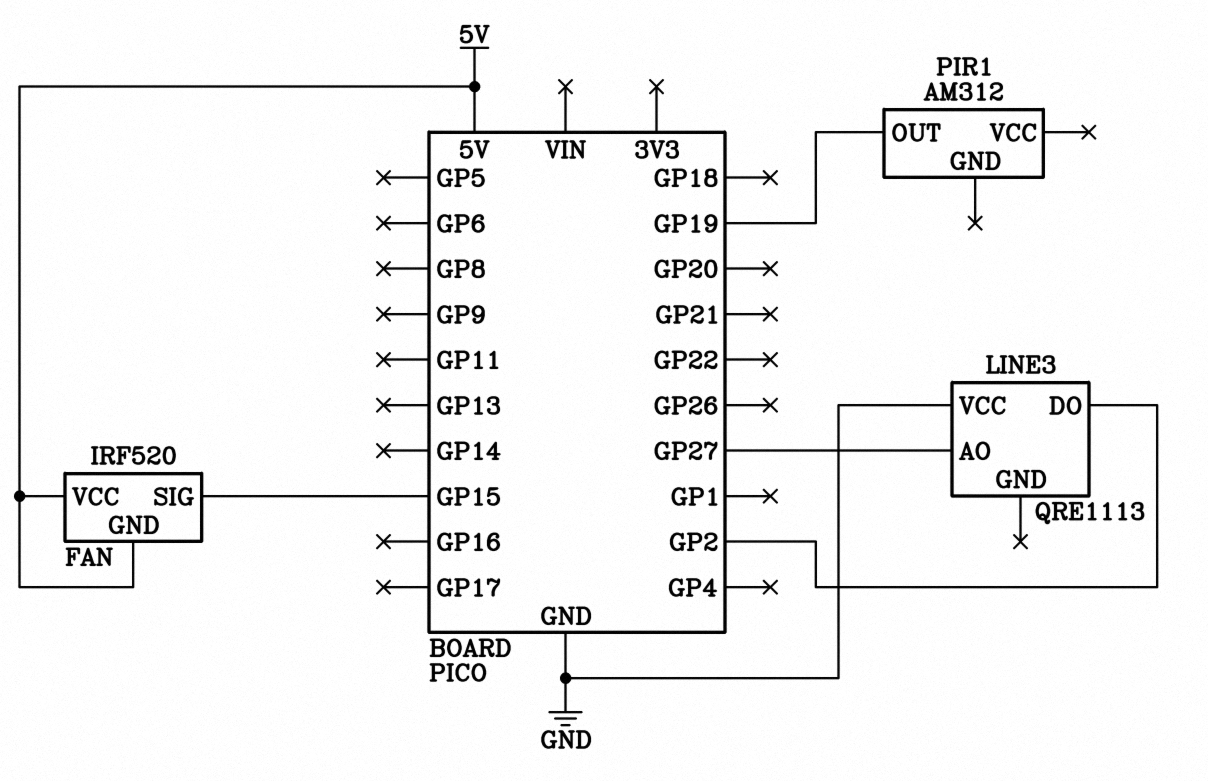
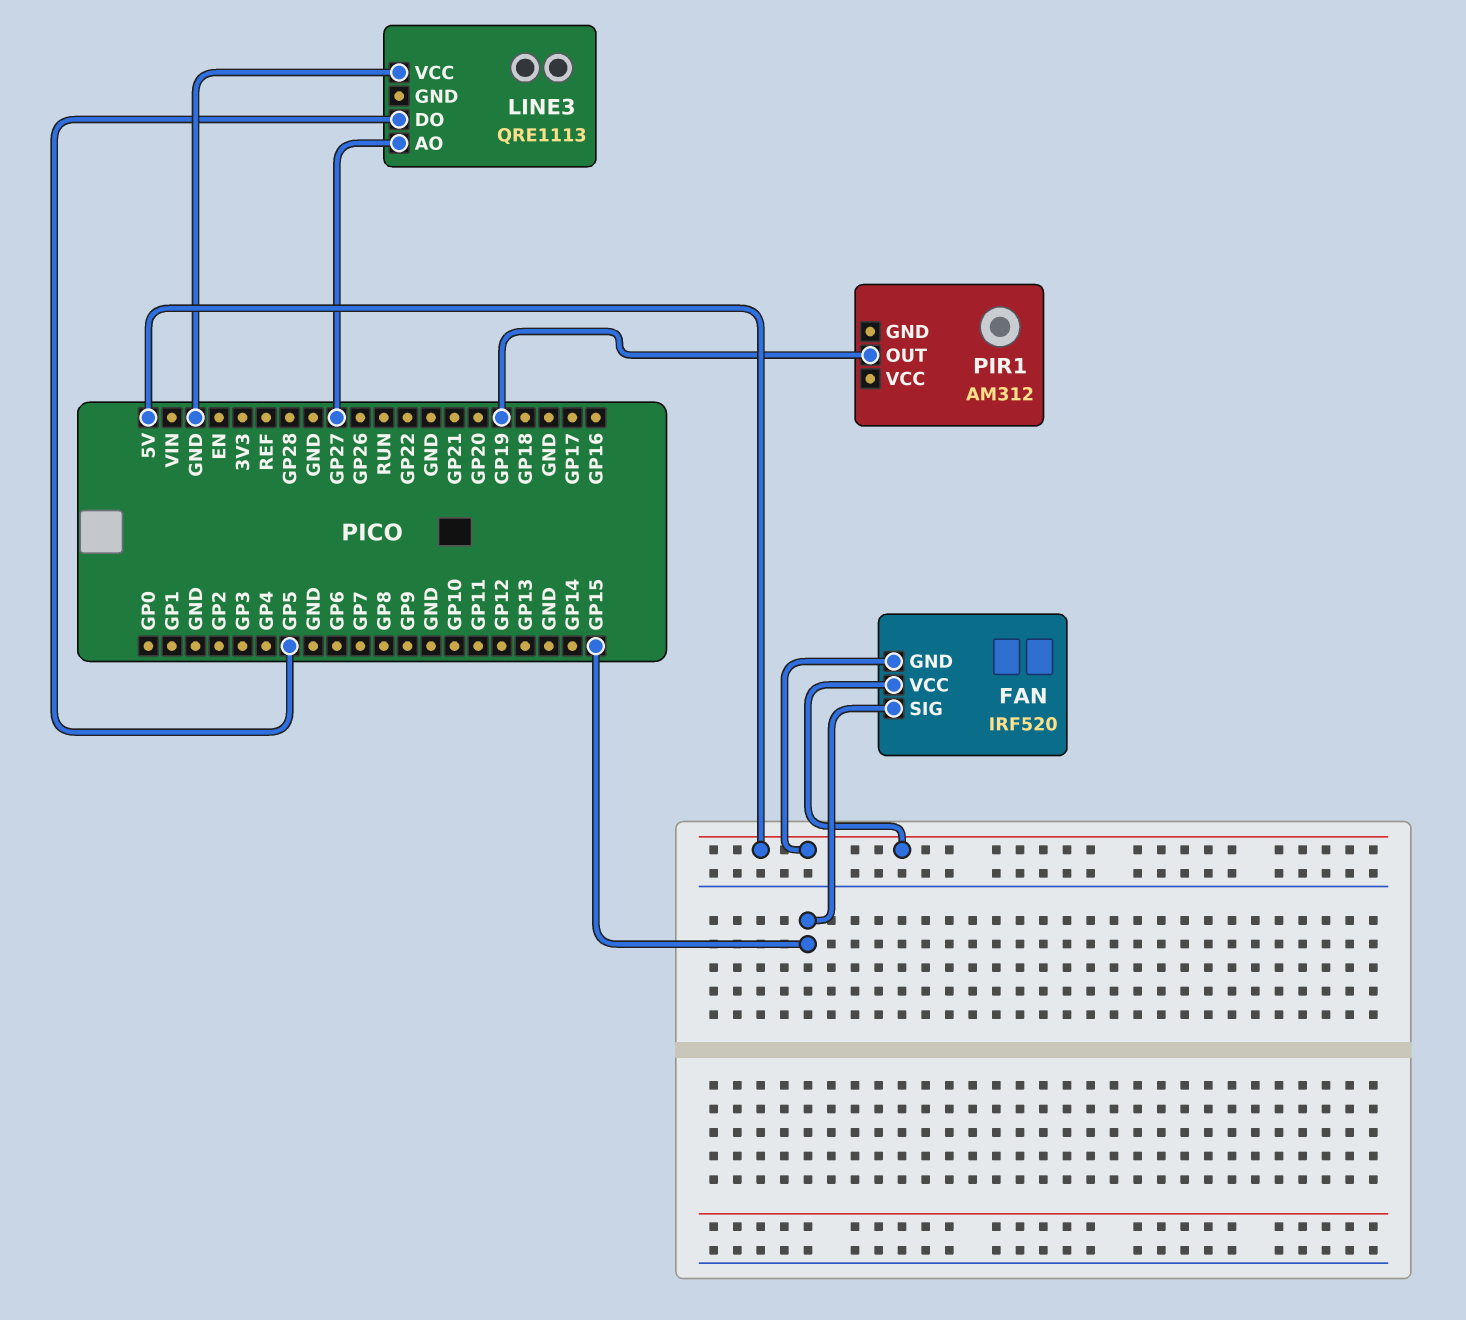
LINE3 pin DO: GP2 -> GP5

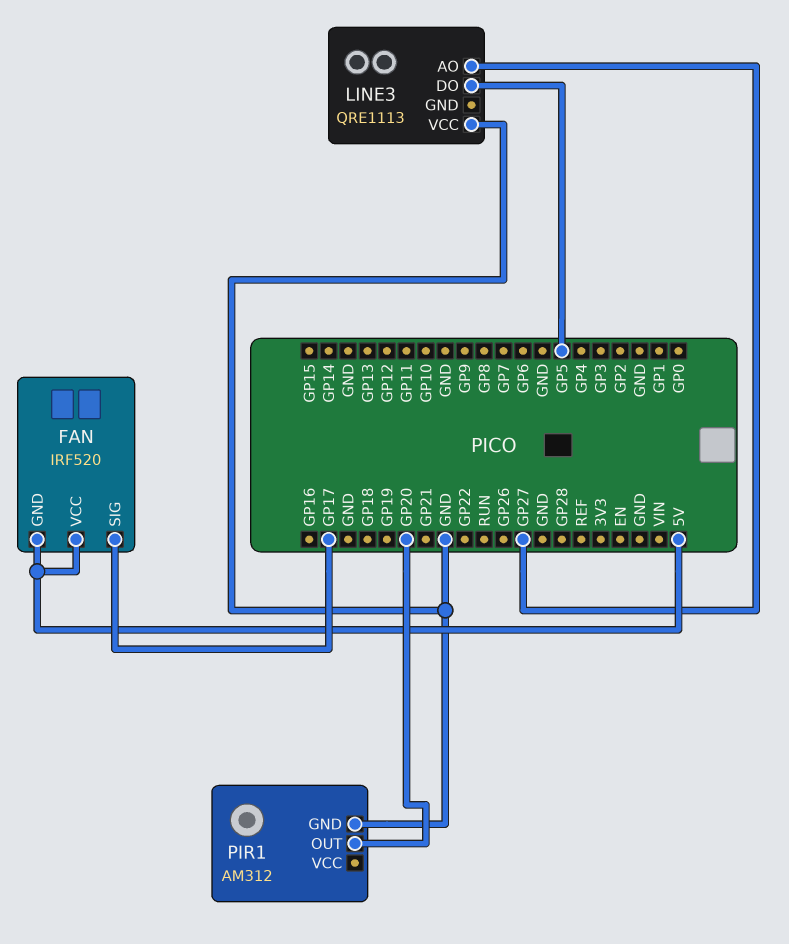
FAN pin SIG: GP15 -> GP17
PIR1 pin GND: none -> GND
PIR1 pin OUT: GP19 -> GP20

